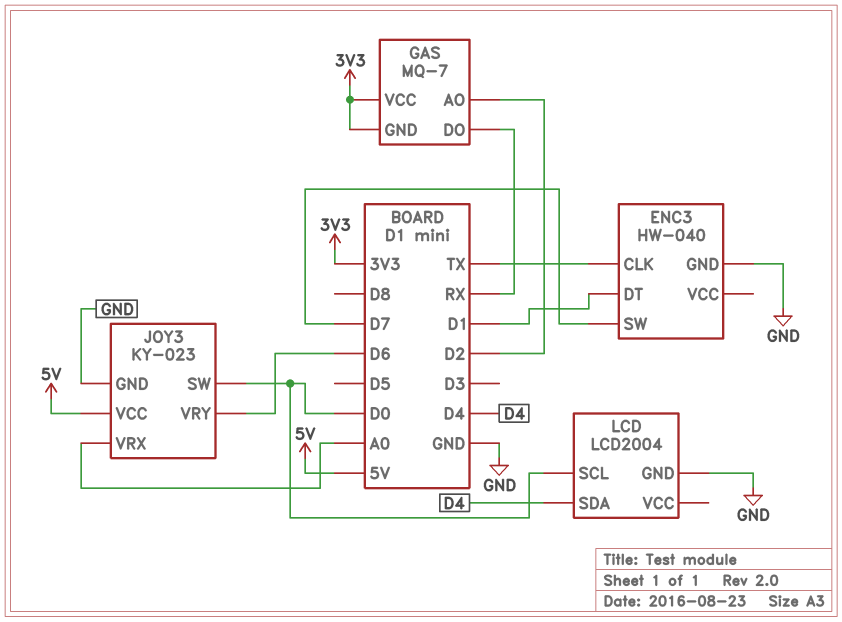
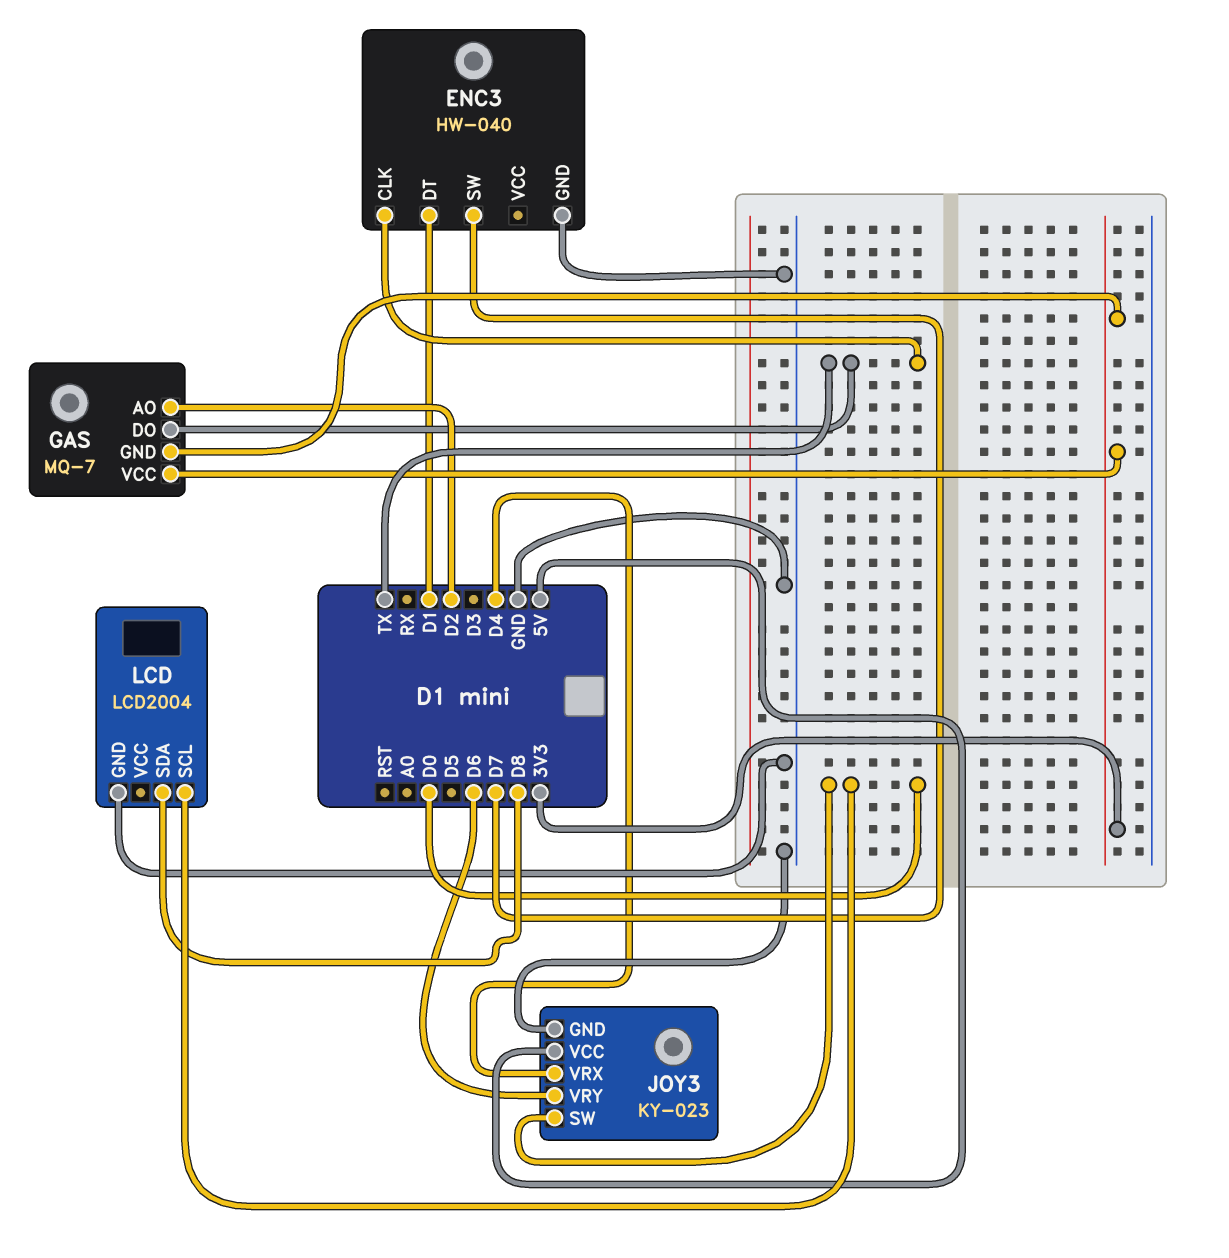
GAS pin DO: RX -> TX
JOY3 pin VRX: A0 -> D4
LCD pin SDA: D4 -> D8

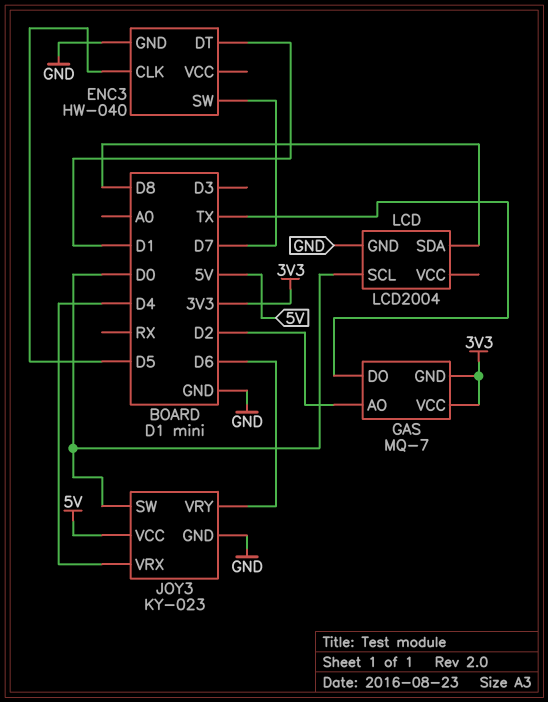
ENC3 pin CLK: TX -> D5

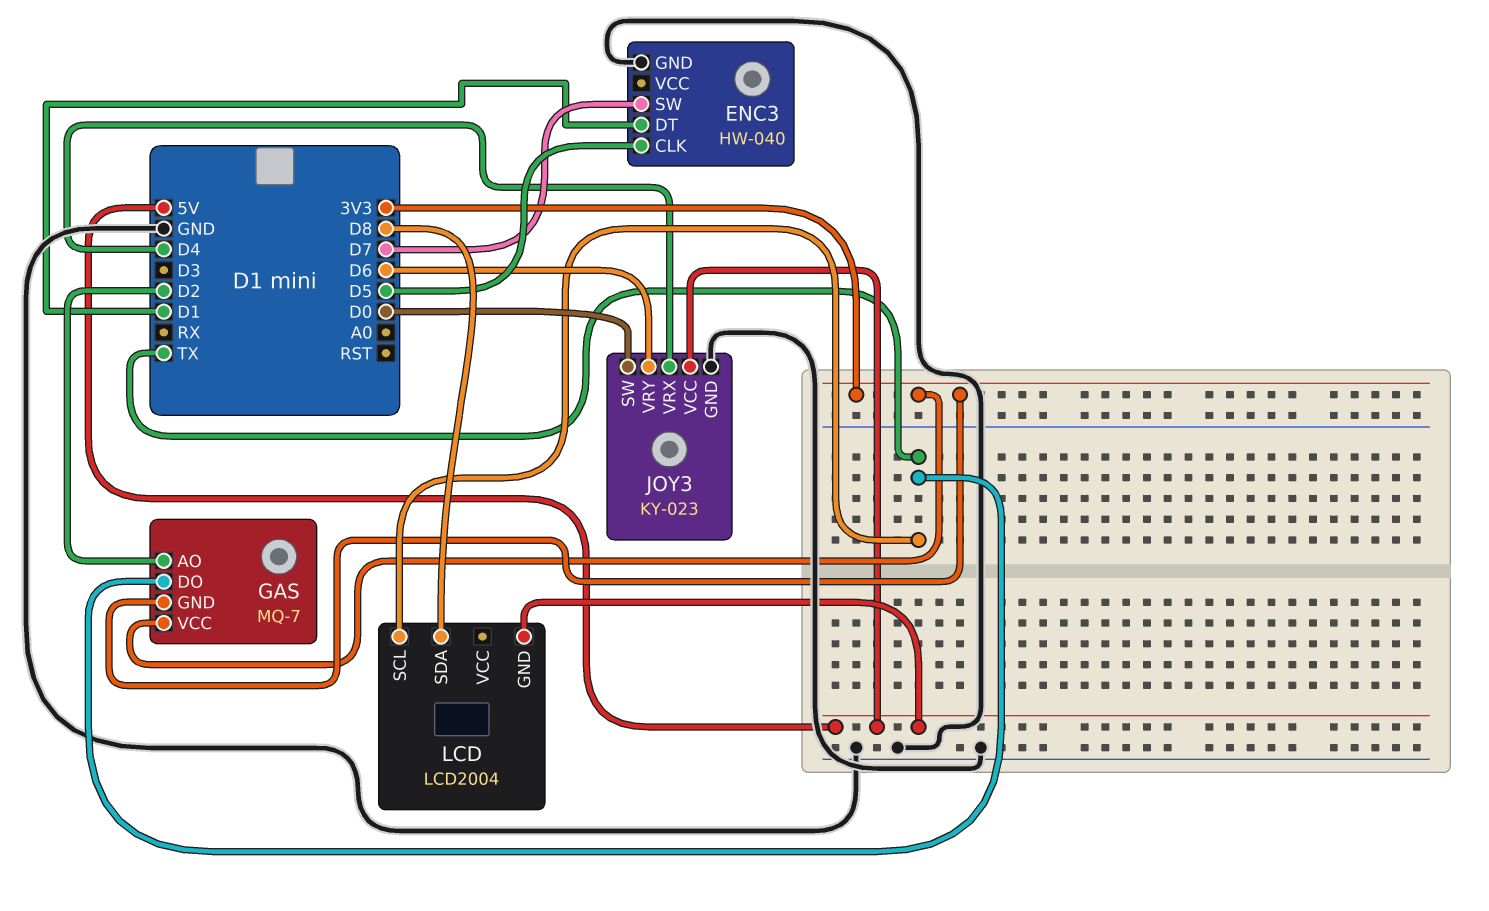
LCD pin GND: GND -> 5V
LCD pin SCL: D0 -> TX

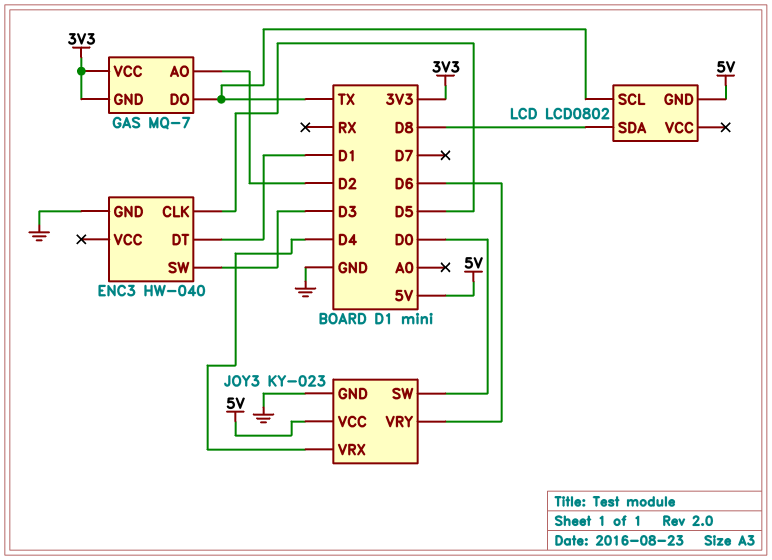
ENC3 pin SW: D7 -> D3
LCD: LCD2004 -> LCD0802

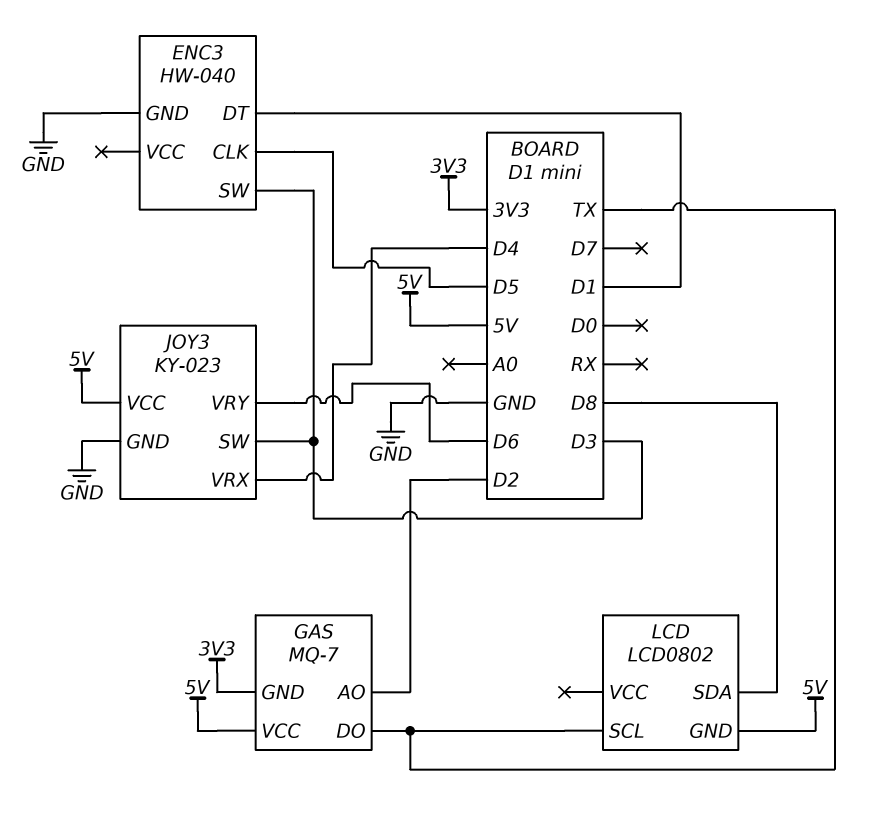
GAS pin VCC: 3V3 -> 5V
JOY3 pin SW: D0 -> D3

